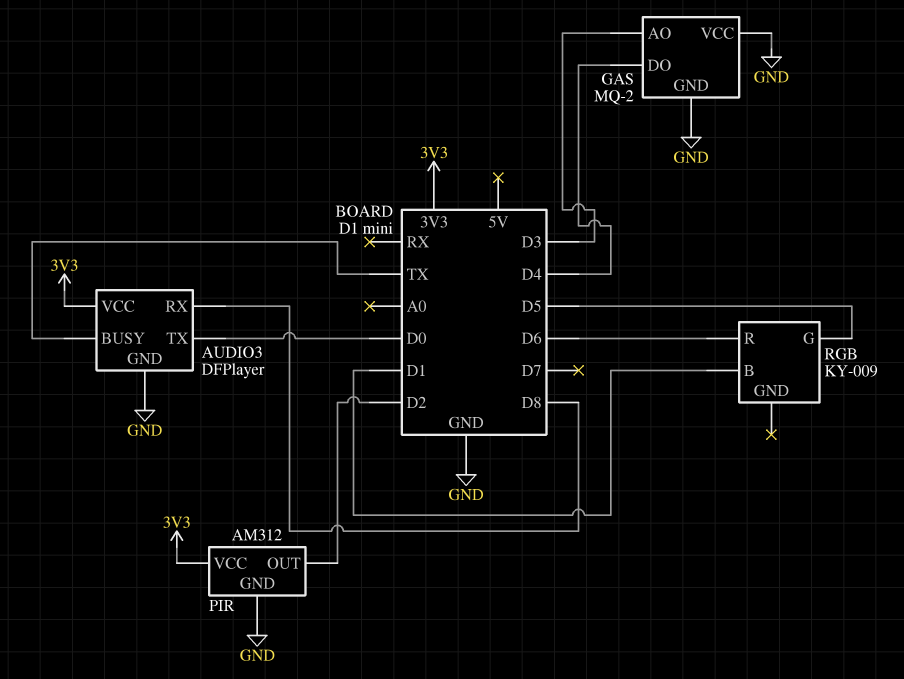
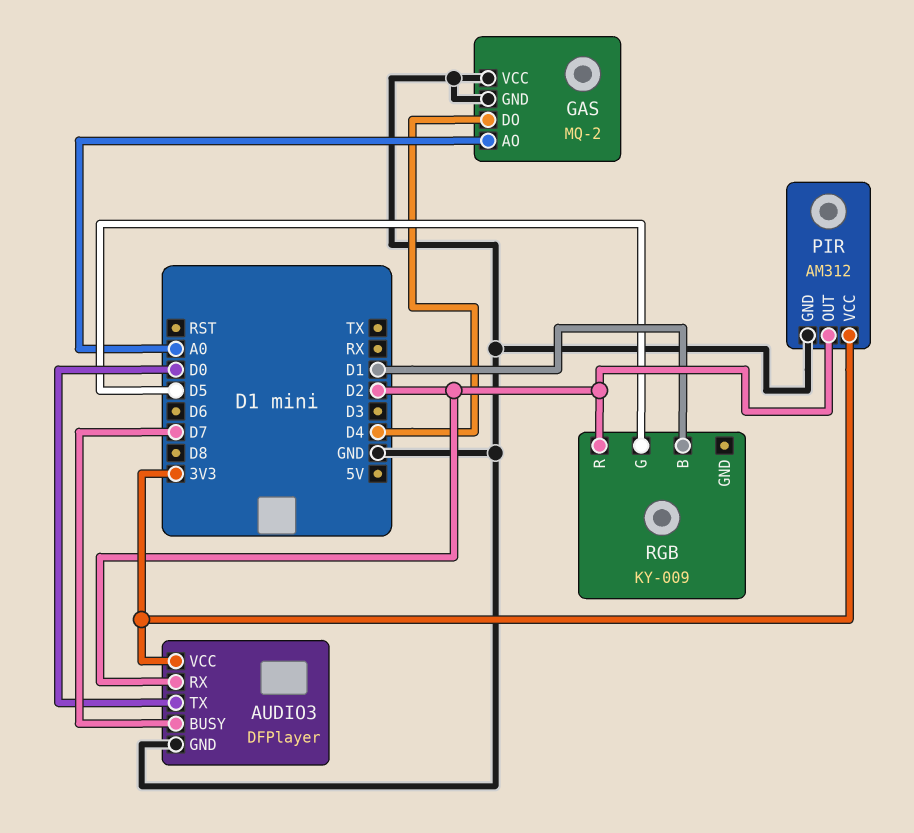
AUDIO3 pin BUSY: TX -> D7
AUDIO3 pin RX: D8 -> D2
GAS pin AO: D3 -> A0
RGB pin R: D6 -> D2

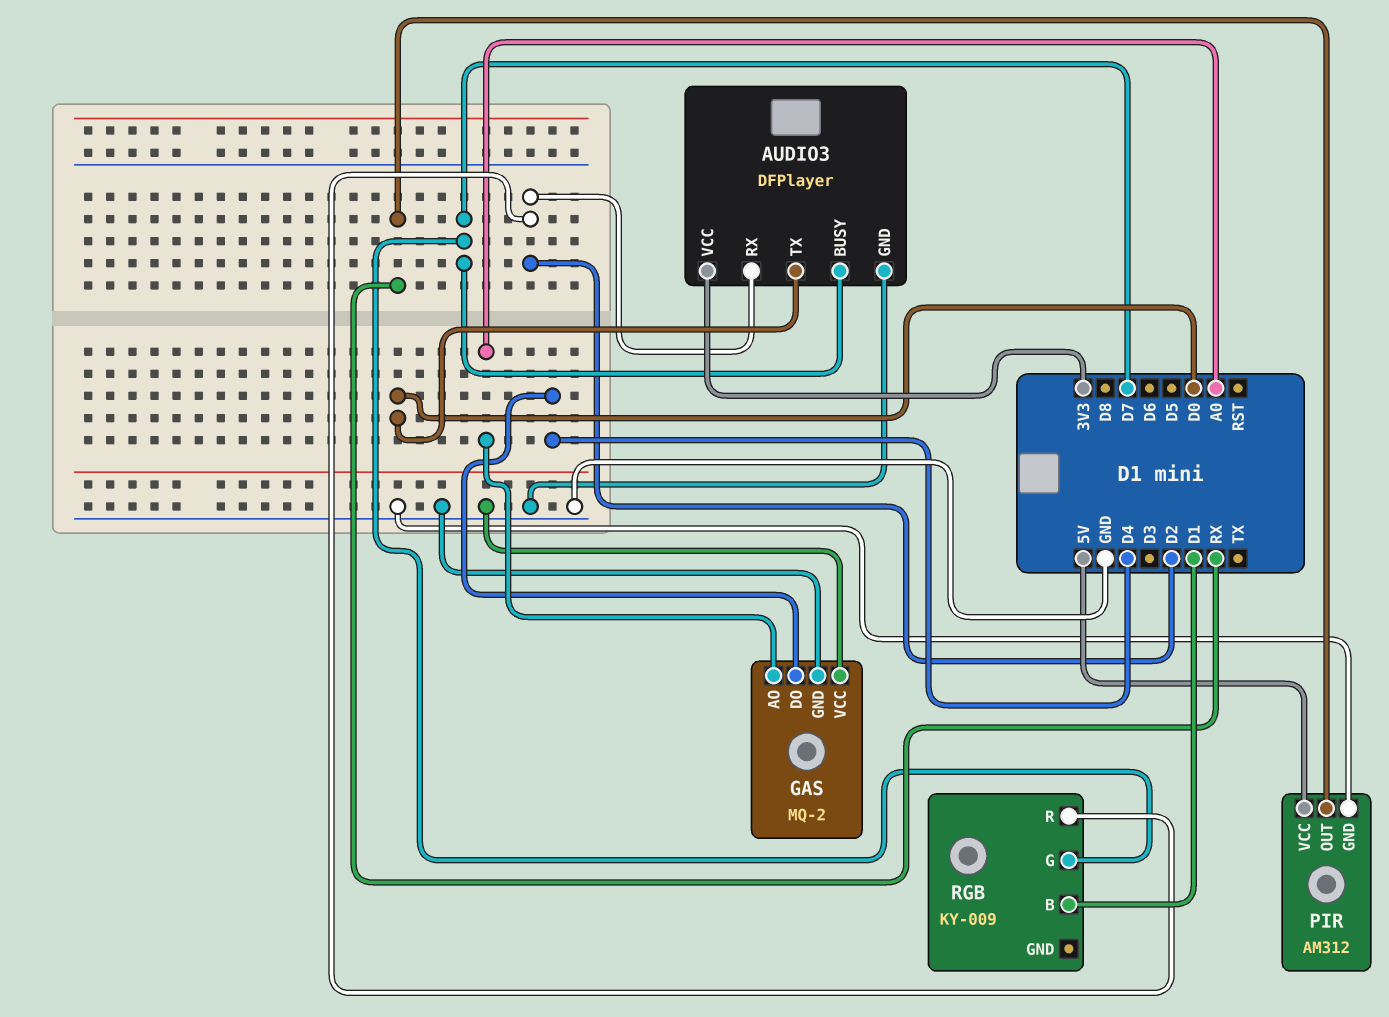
PIR pin OUT: D2 -> RX
PIR pin VCC: 3V3 -> 5V
RGB pin G: D5 -> D7

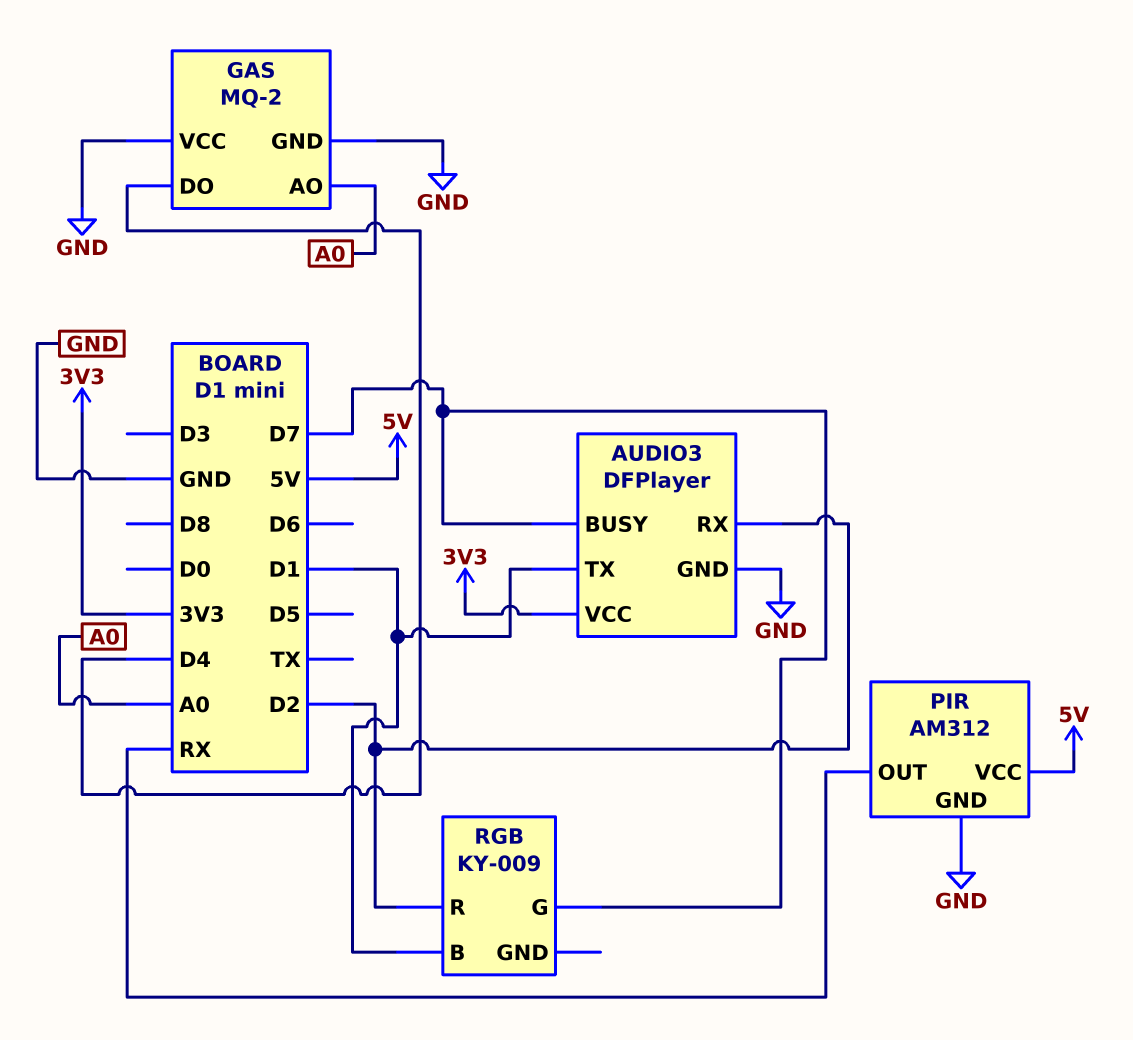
AUDIO3 pin TX: D0 -> D1

